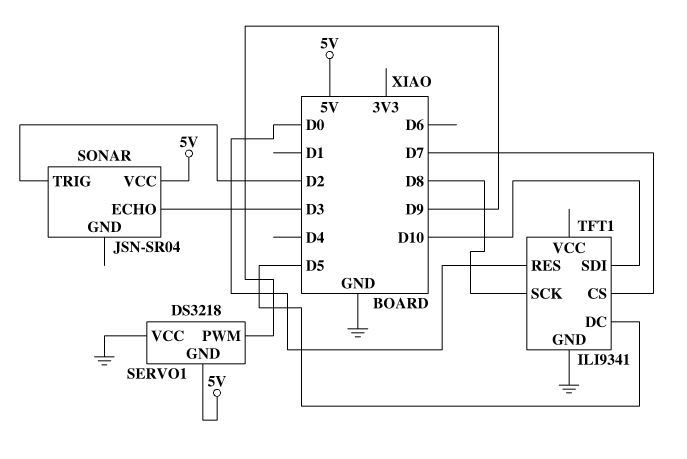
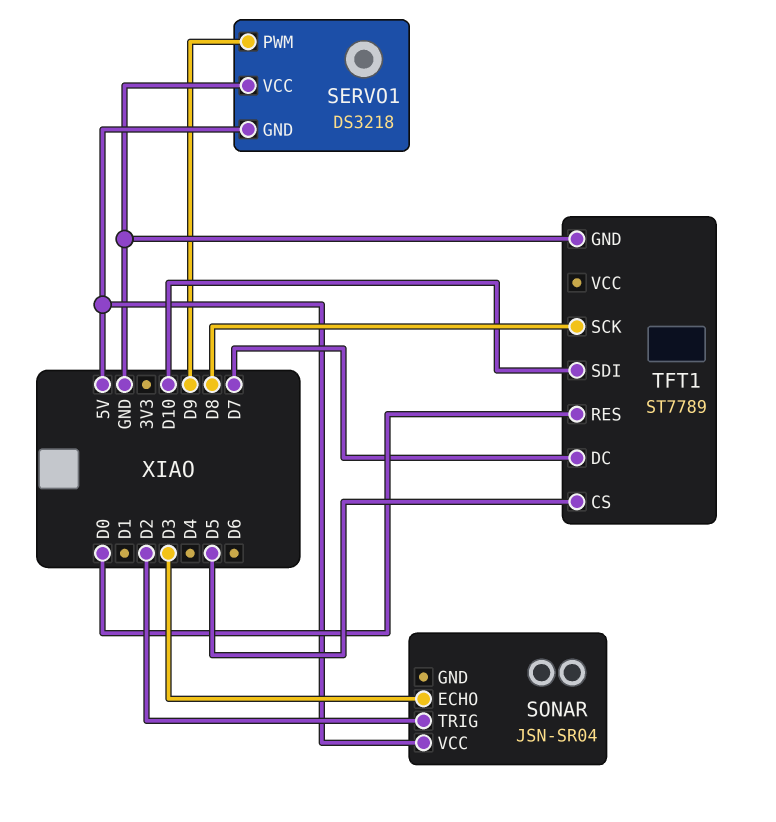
TFT1: ILI9341 -> ST7789
TFT1 pin CS: D7 -> D5
TFT1 pin DC: D5 -> D7

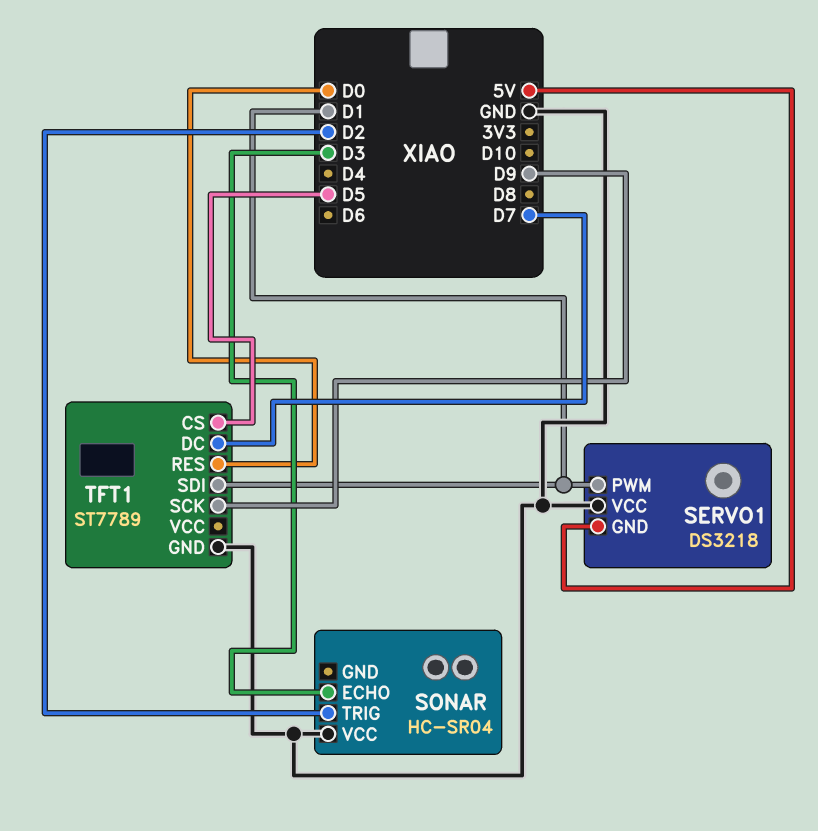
SERVO1 pin PWM: D9 -> D1
SONAR: JSN-SR04 -> HC-SR04
SONAR pin VCC: 5V -> GND
TFT1 pin SCK: D8 -> D9
TFT1 pin SDI: D10 -> D1

